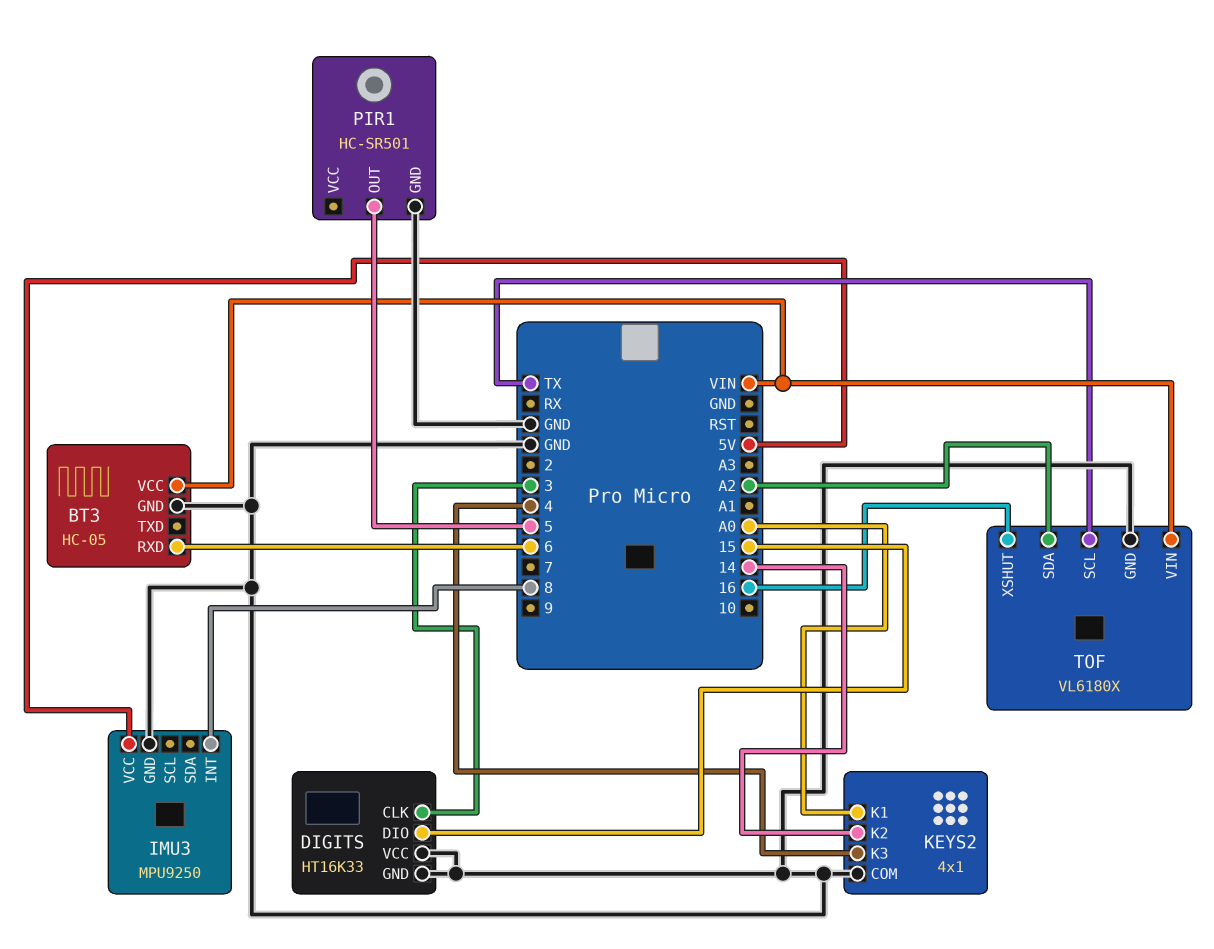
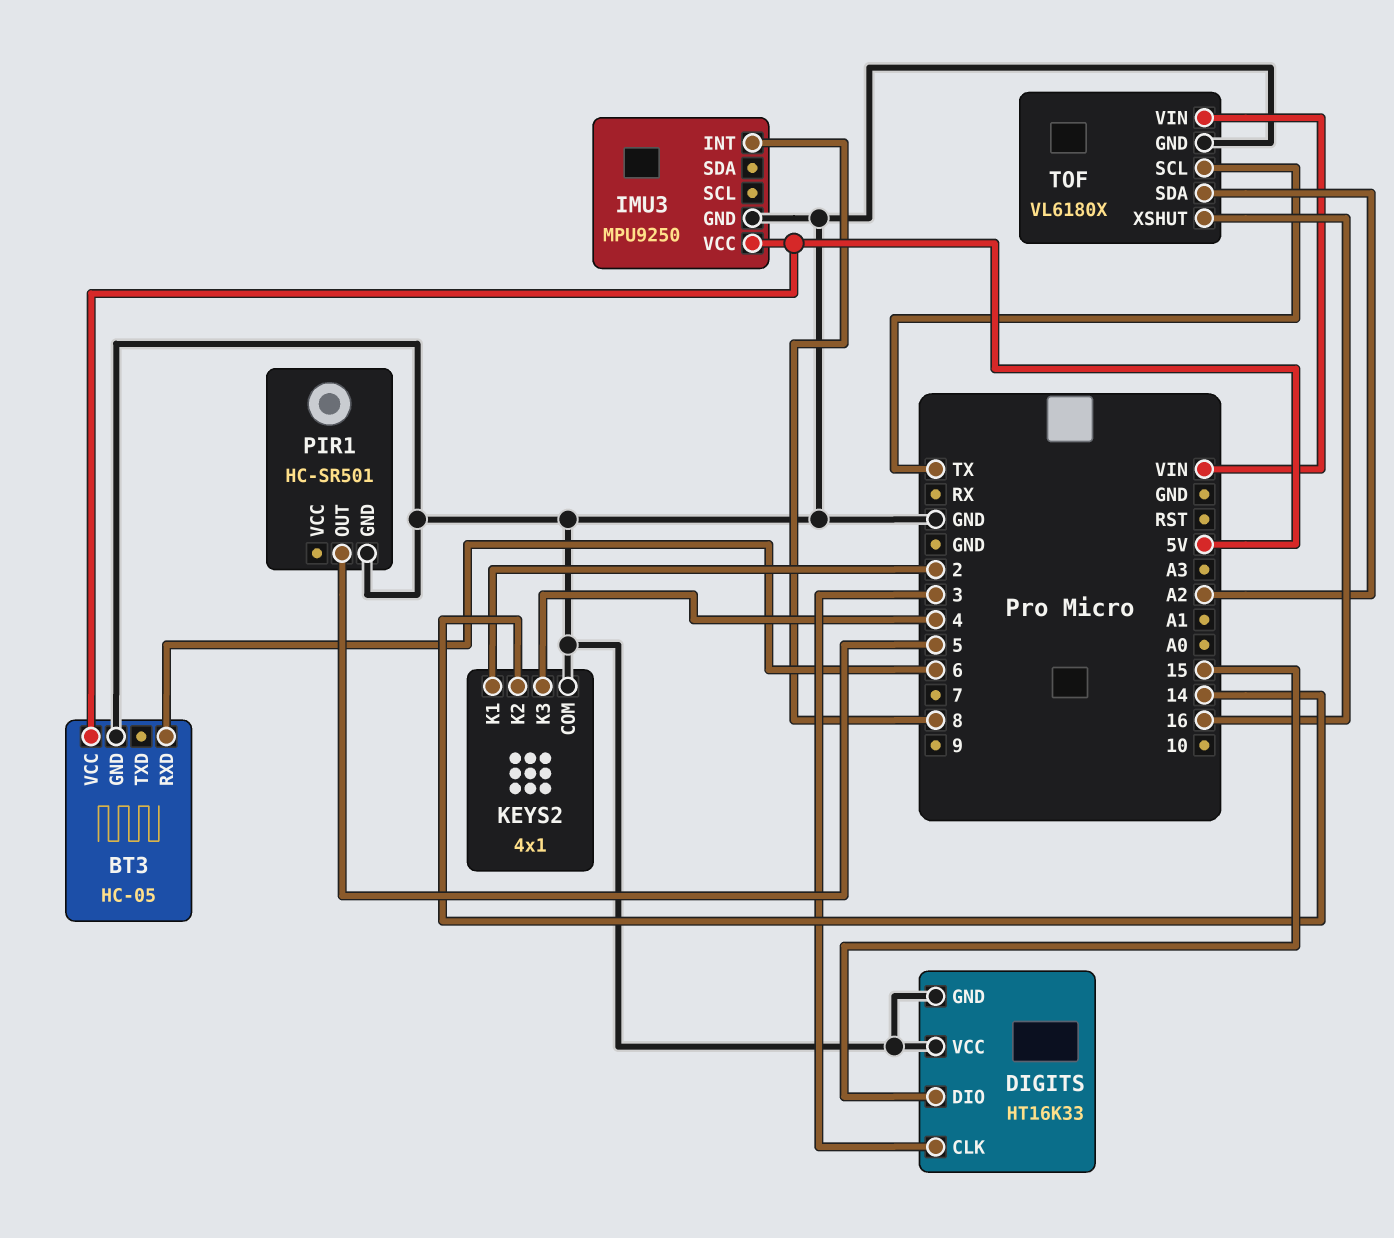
BT3 pin VCC: VIN -> 5V
KEYS2 pin K1: A0 -> 2

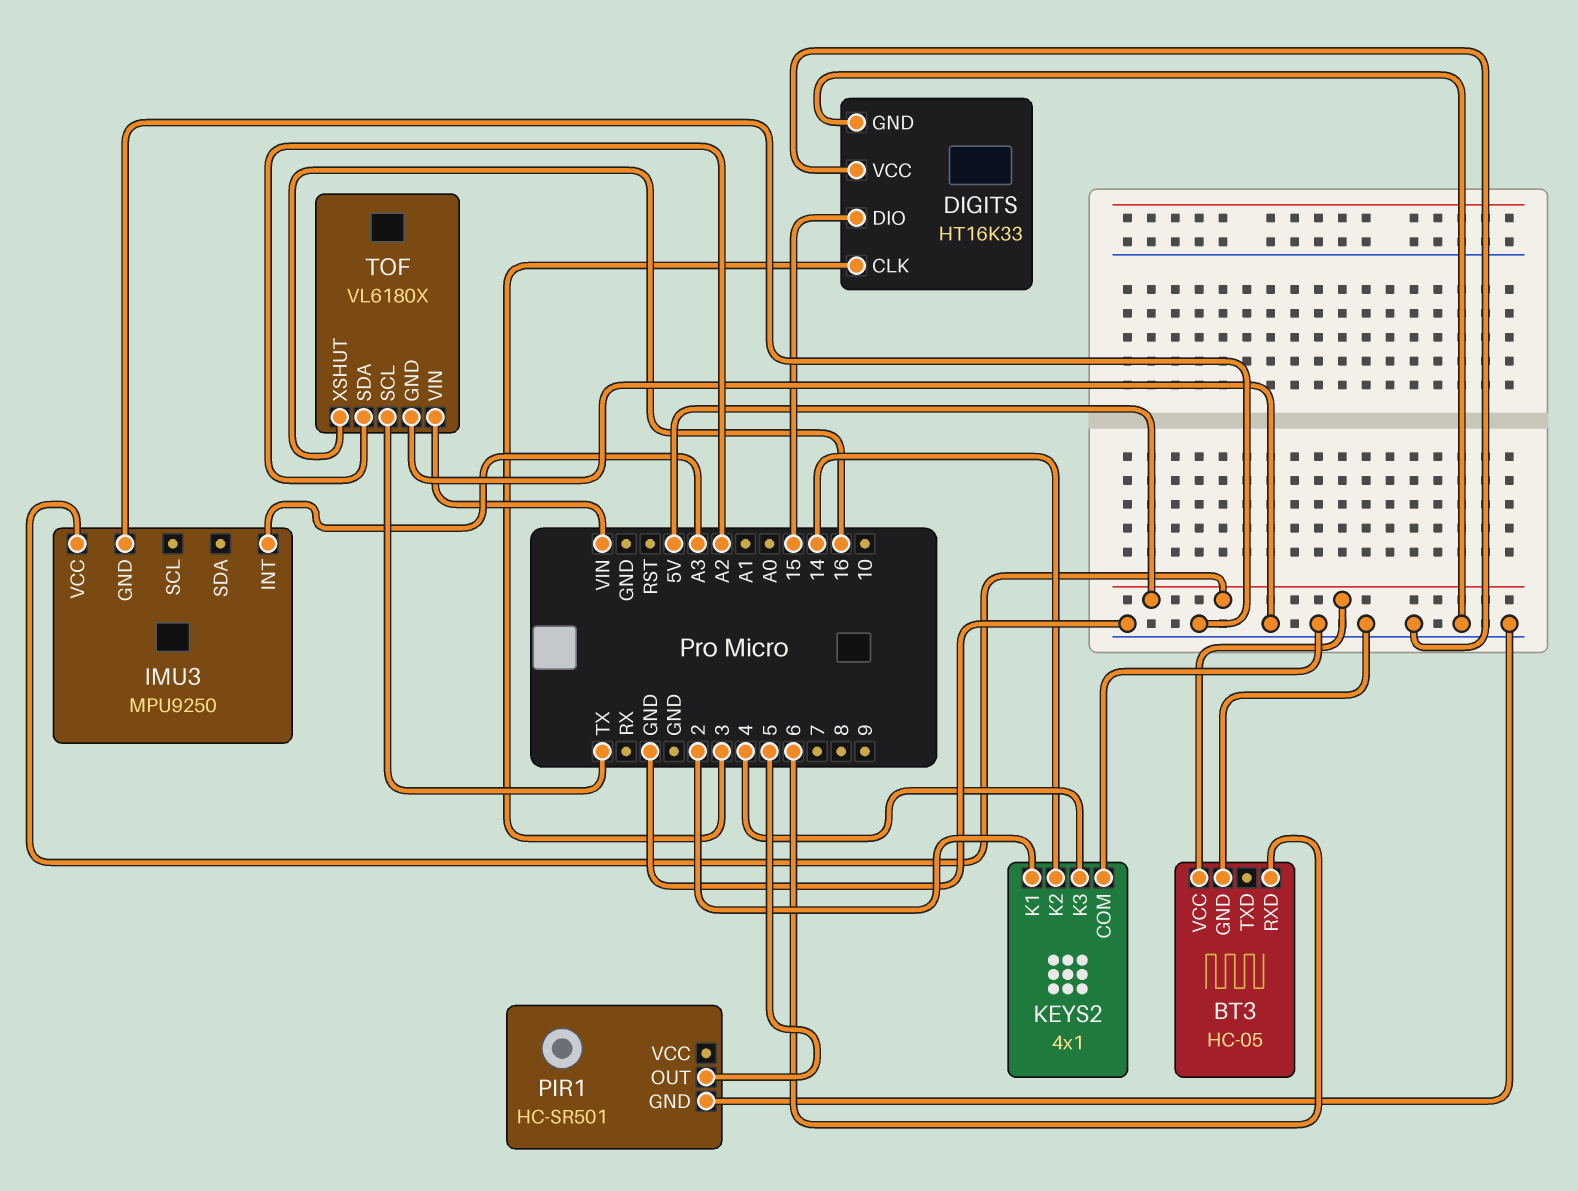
IMU3 pin INT: 8 -> A3

